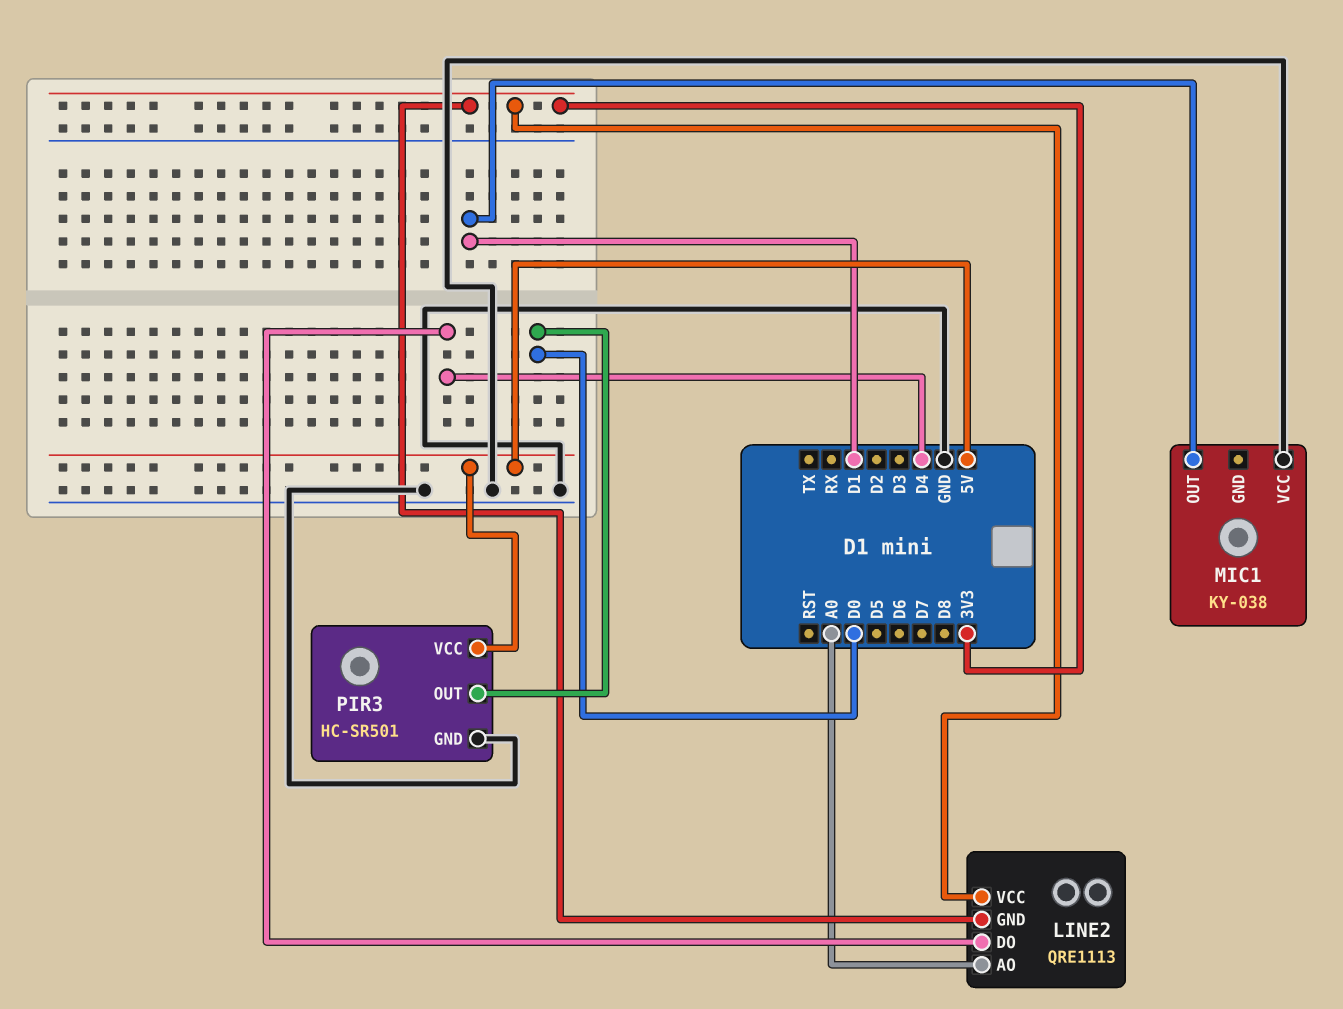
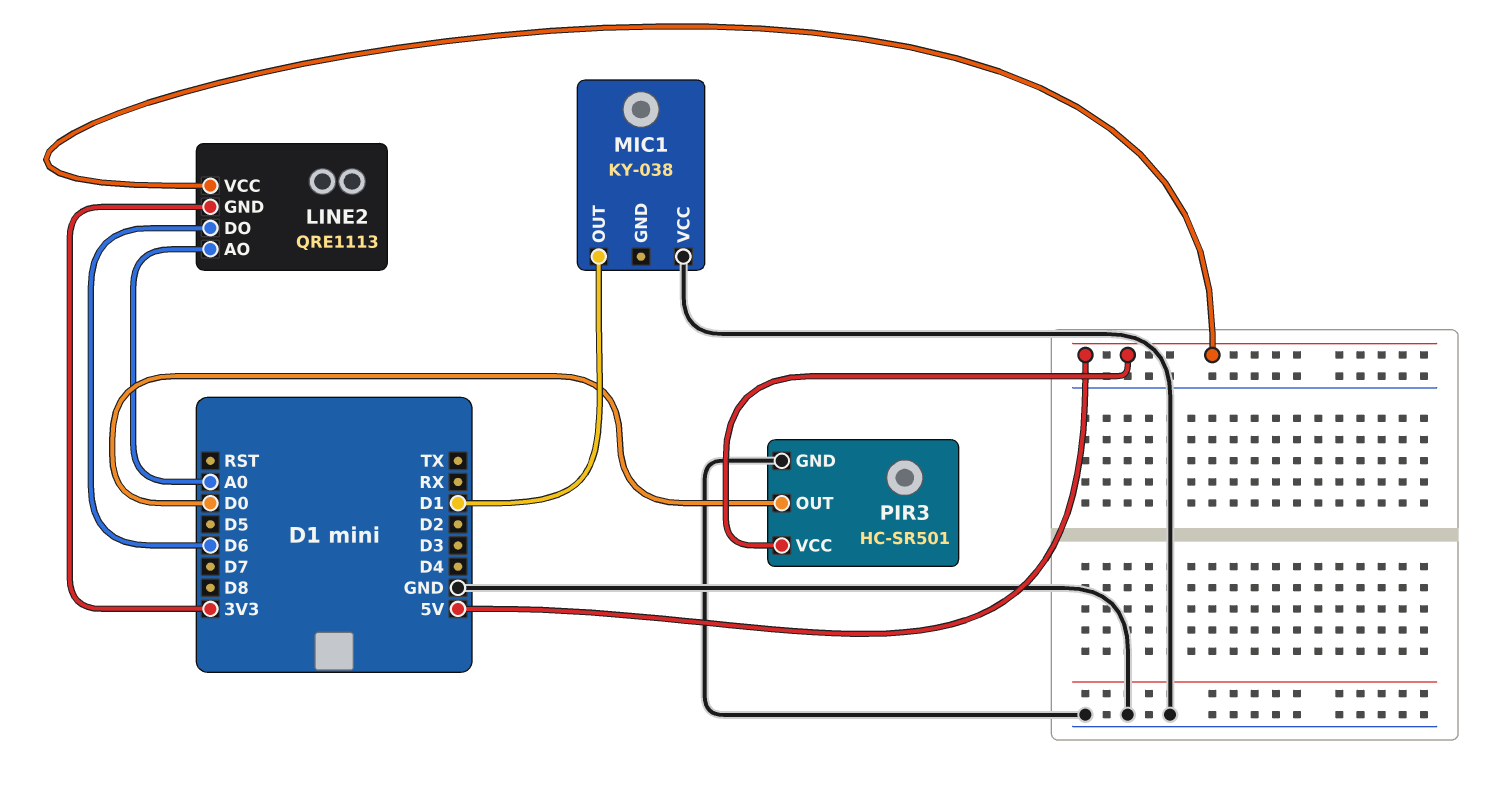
LINE2 pin DO: D4 -> D6
LINE2 pin VCC: 3V3 -> 5V

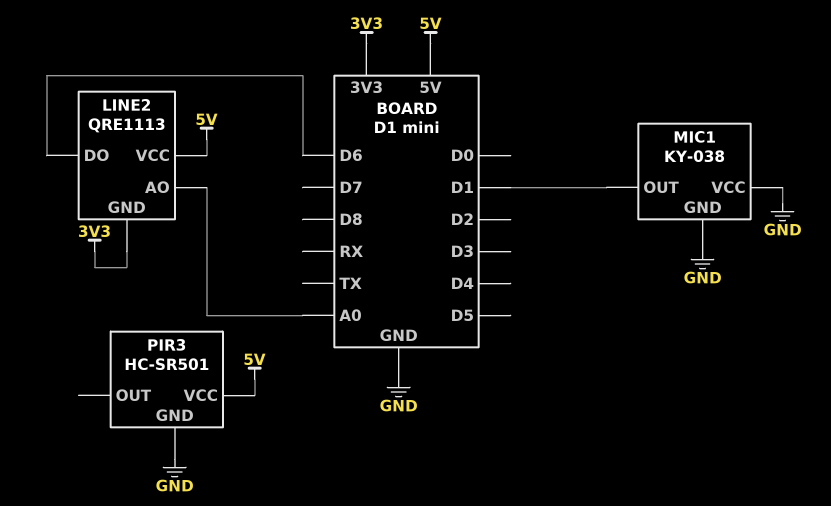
MIC1 pin GND: none -> GND
PIR3 pin OUT: D0 -> none

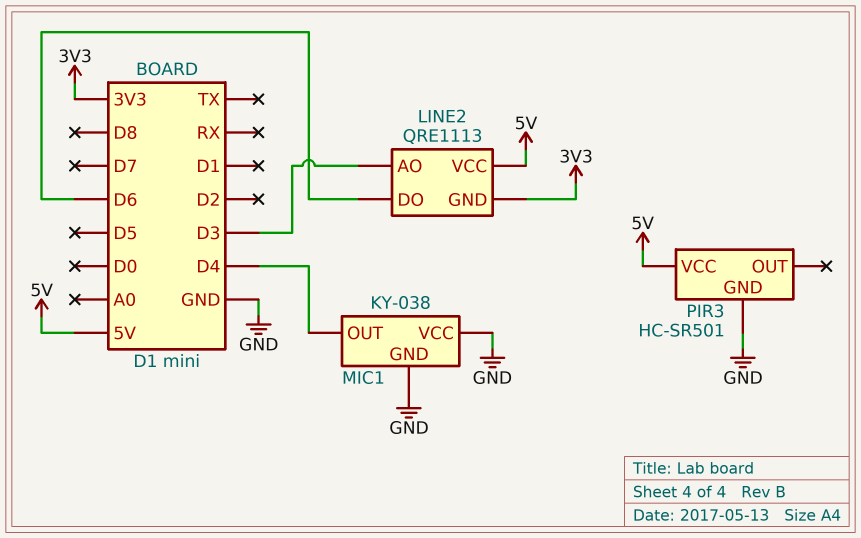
LINE2 pin AO: A0 -> D3
MIC1 pin OUT: D1 -> D4

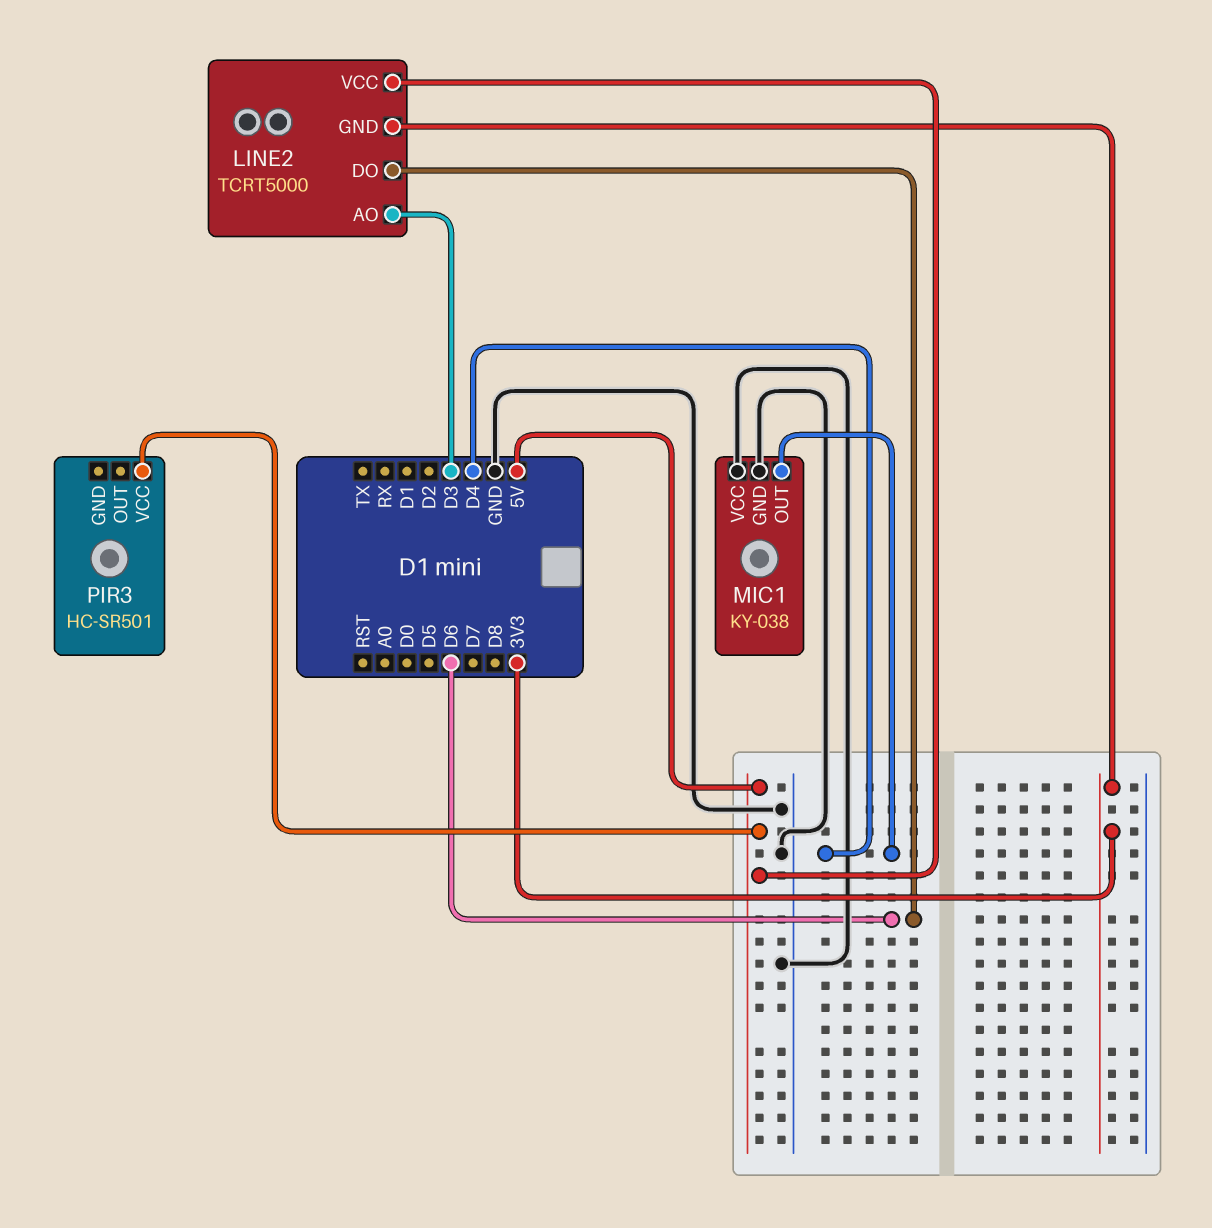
LINE2: QRE1113 -> TCRT5000
PIR3 pin GND: GND -> none

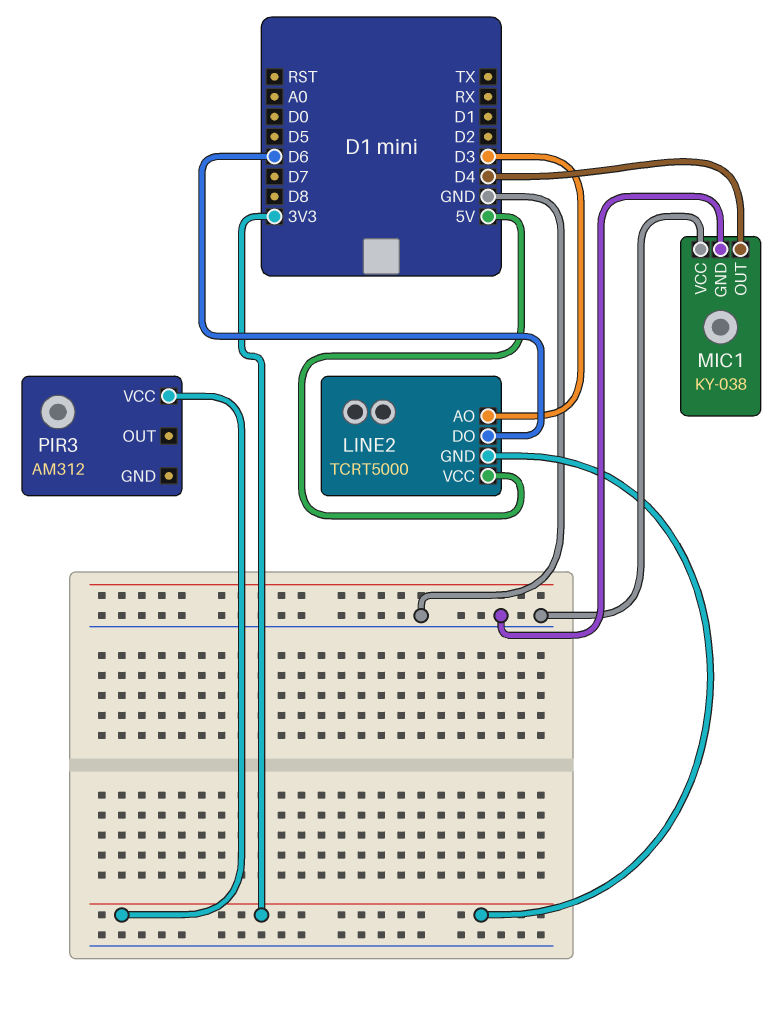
PIR3: HC-SR501 -> AM312
PIR3 pin VCC: 5V -> 3V3

